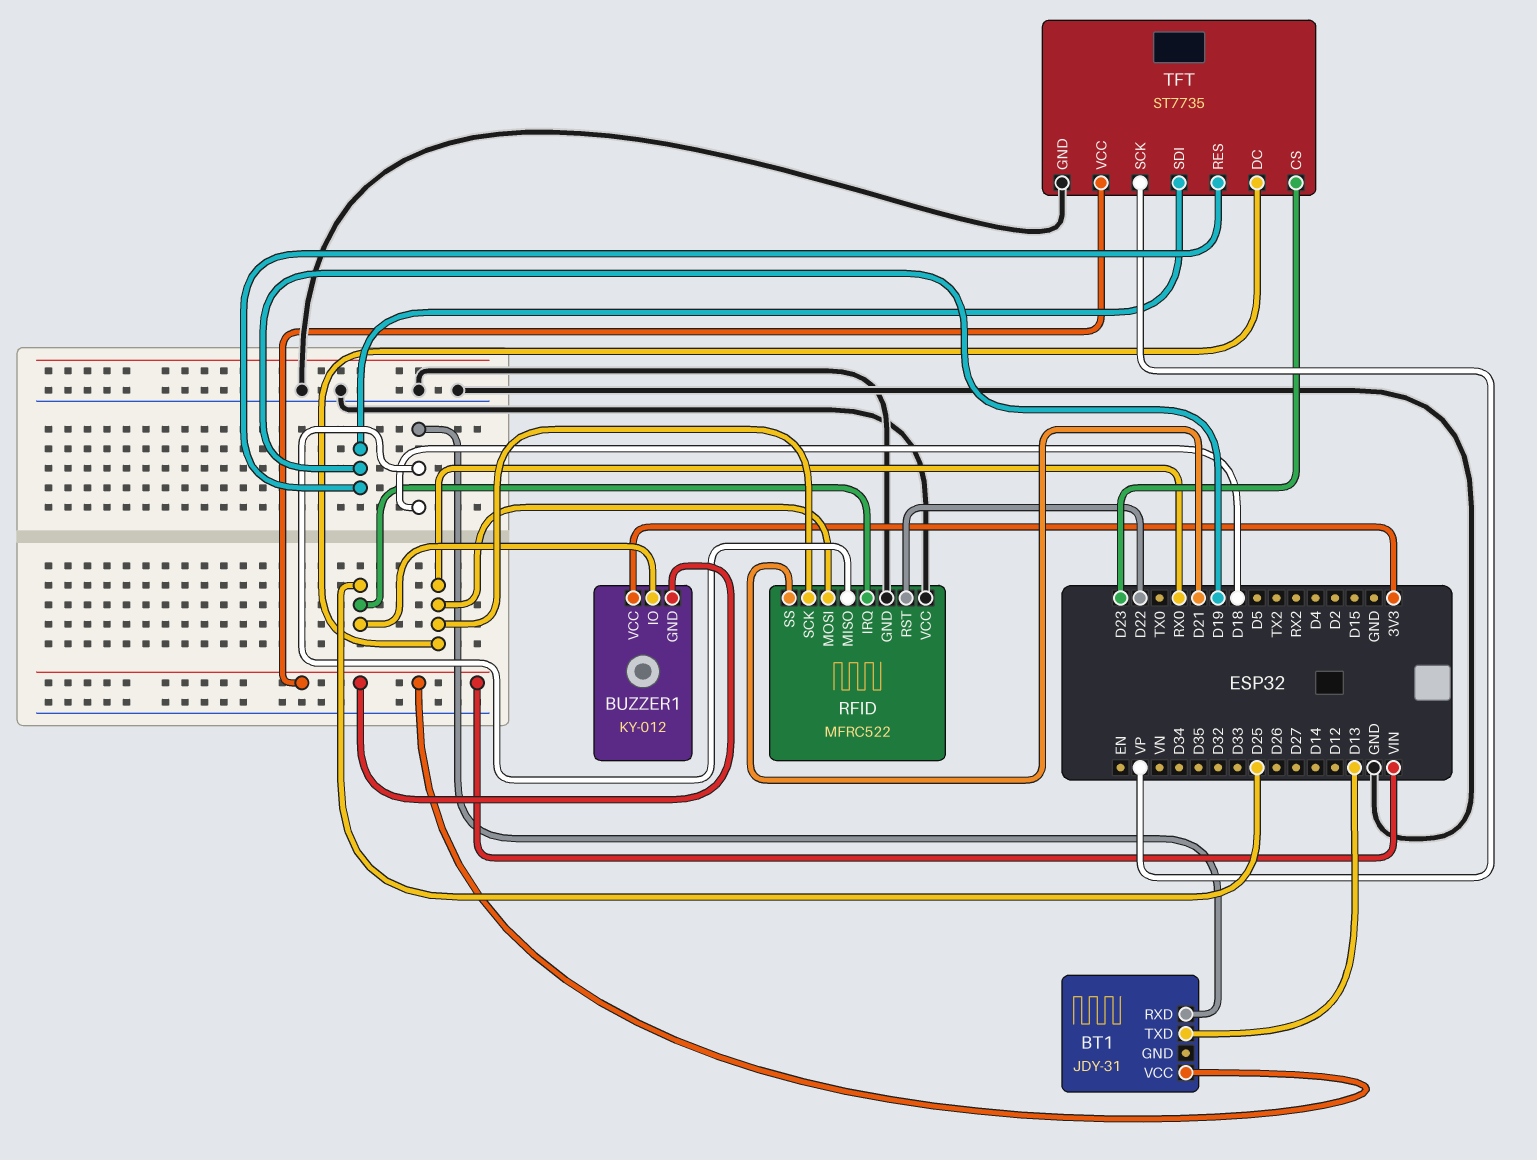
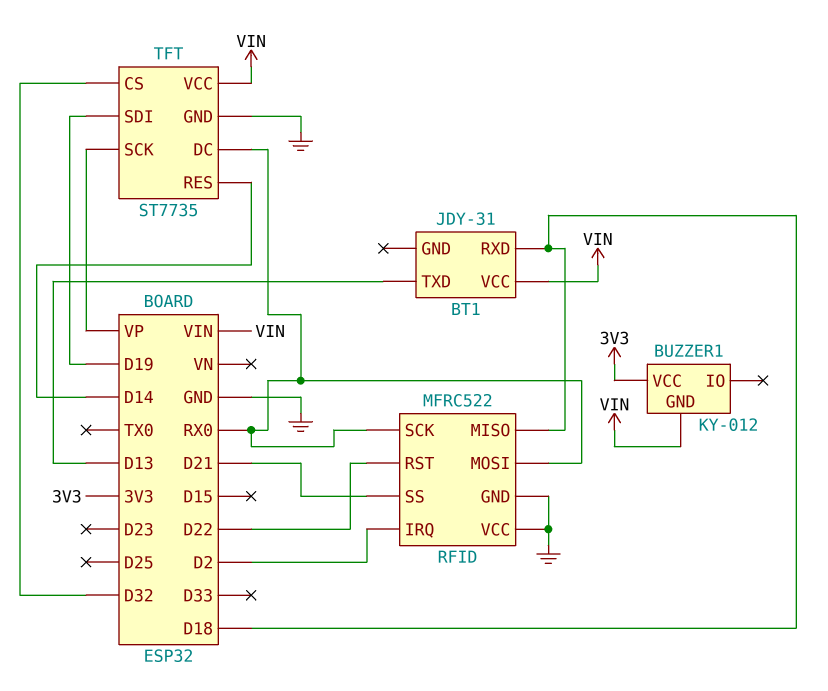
BUZZER1 pin IO: D25 -> none
RFID pin IRQ: D25 -> D2
TFT pin CS: D23 -> D32
TFT pin RES: D19 -> D14

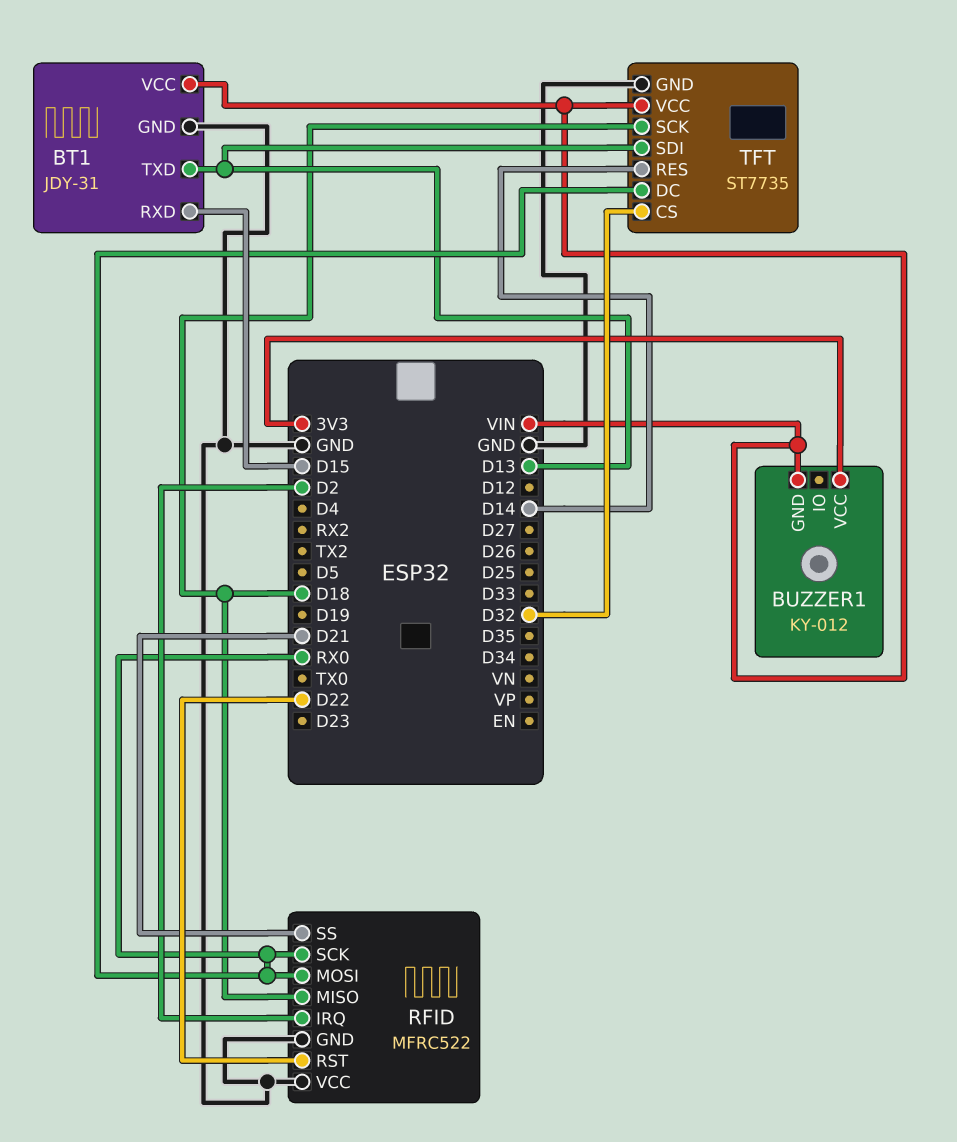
BT1 pin GND: none -> GND
BT1 pin RXD: D18 -> D15
TFT pin SCK: VP -> D18
TFT pin SDI: D19 -> D13

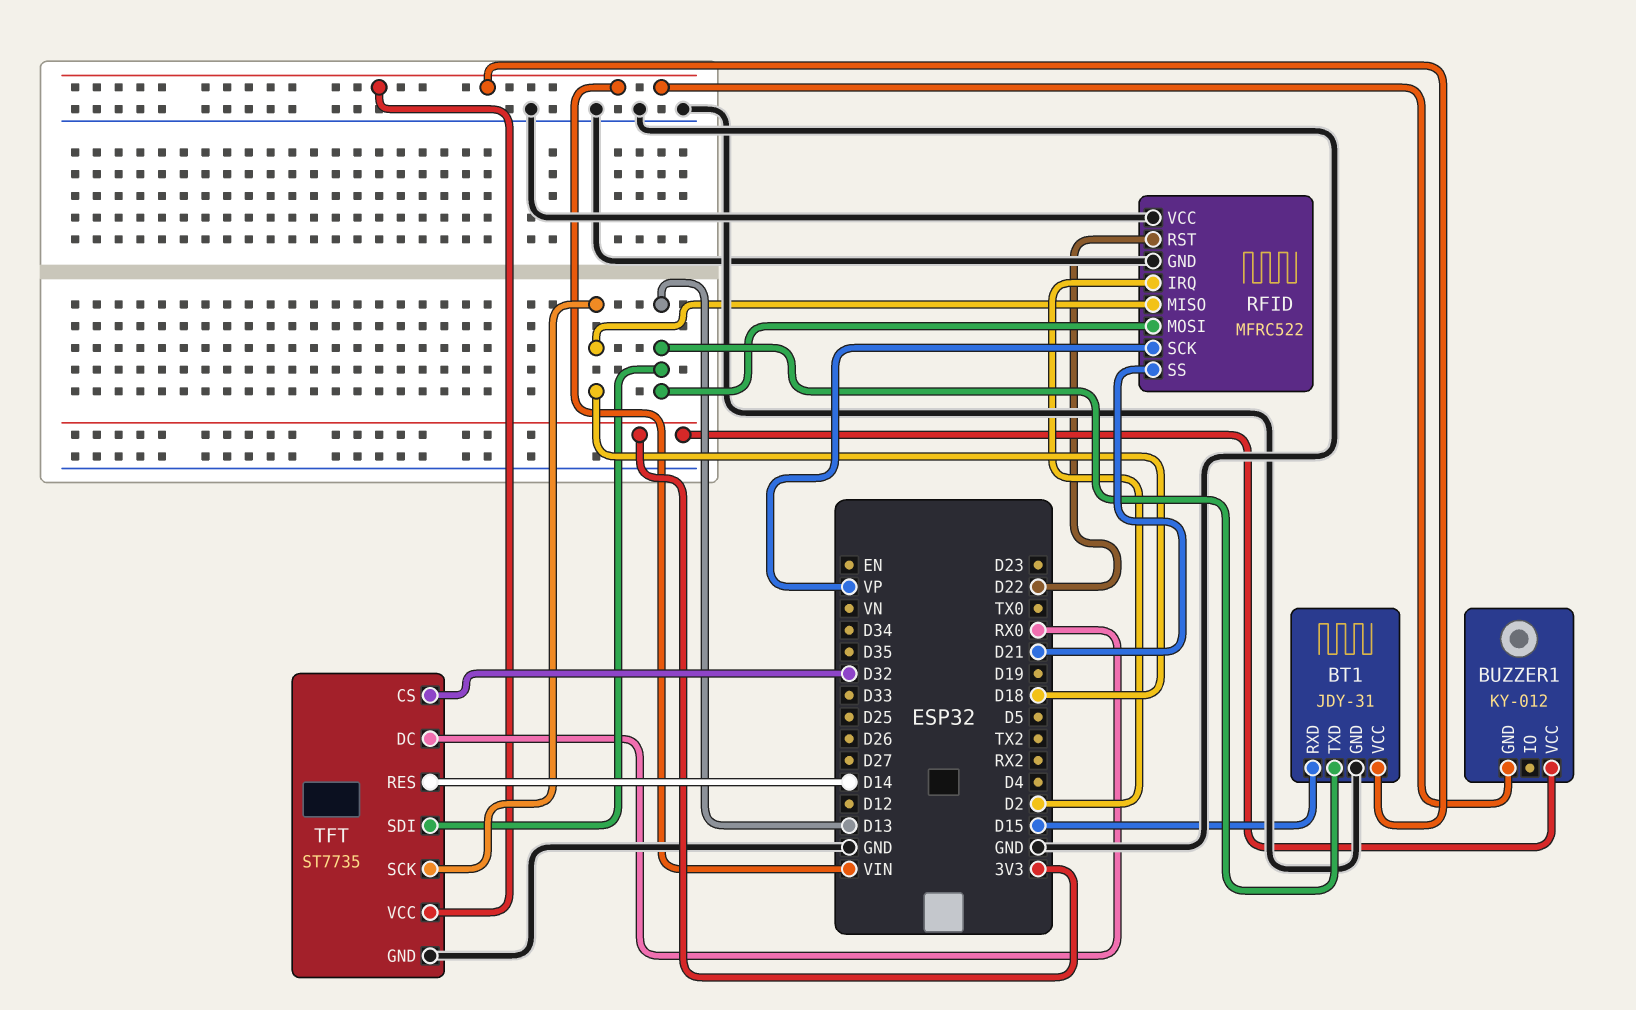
RFID pin MOSI: RX0 -> D13
RFID pin SCK: RX0 -> VP

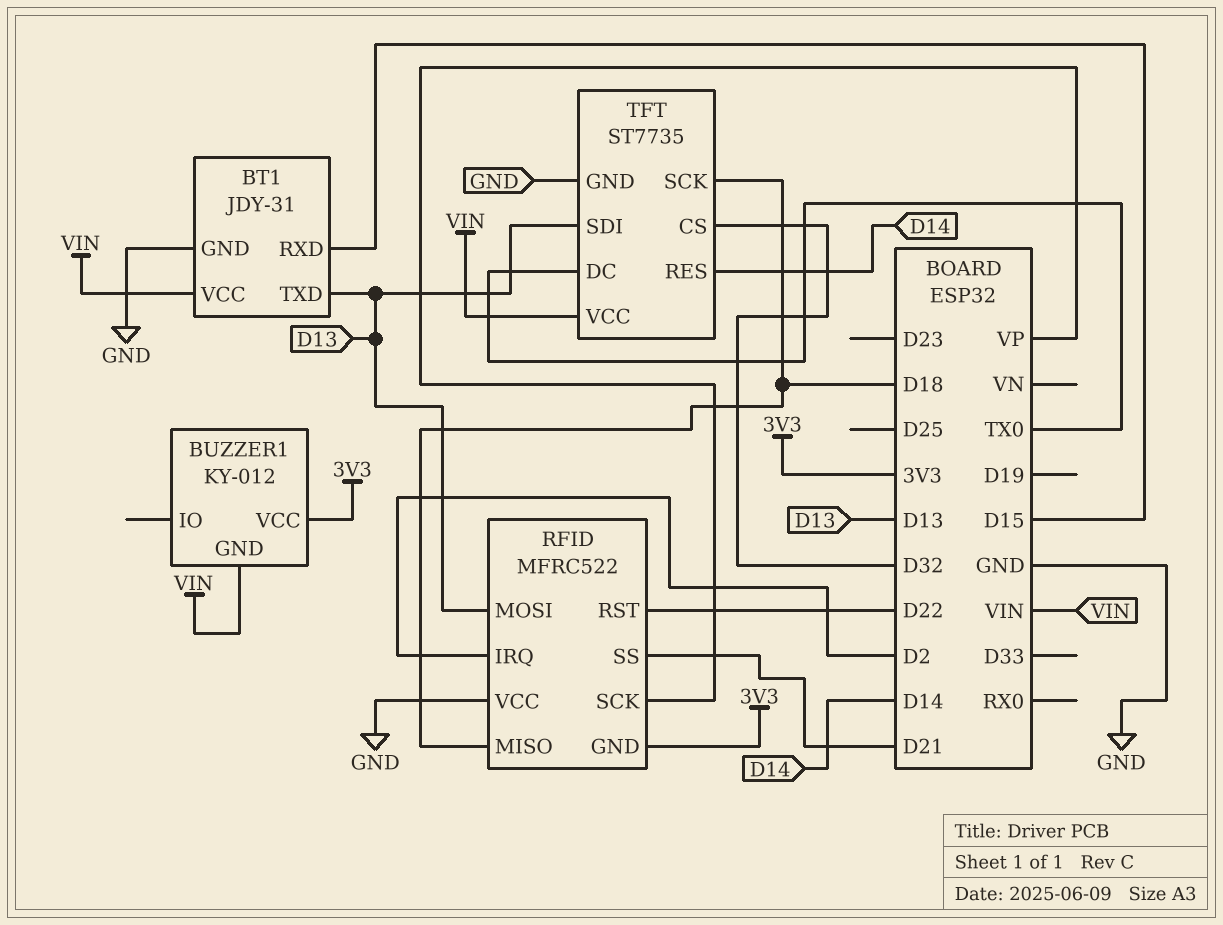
RFID pin GND: GND -> 3V3
TFT pin DC: RX0 -> TX0

